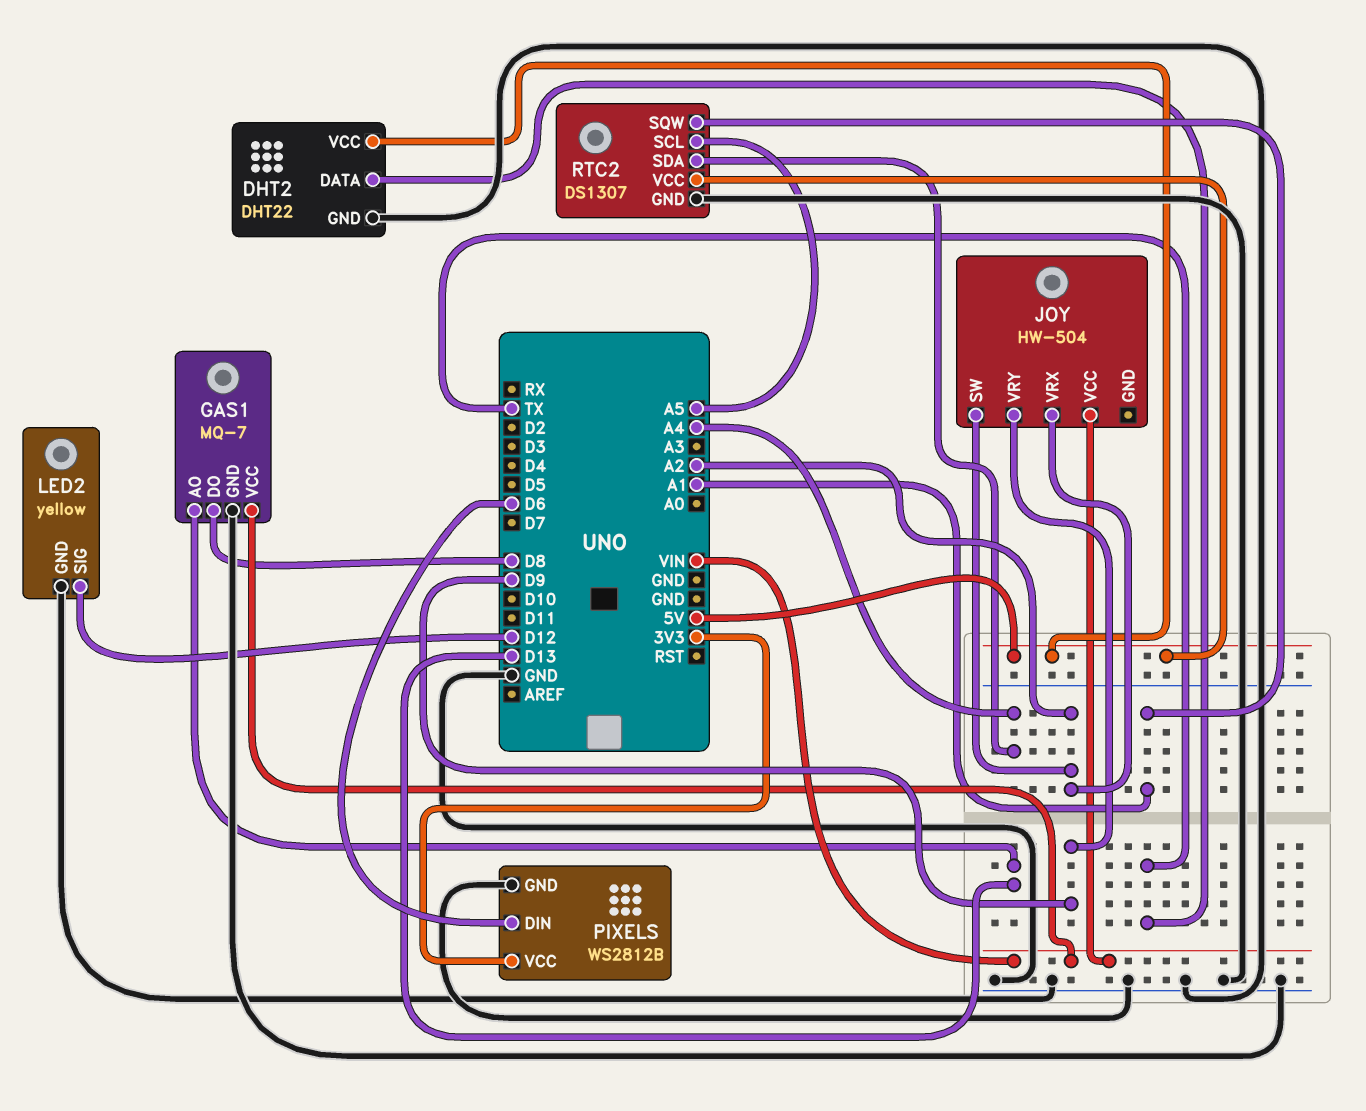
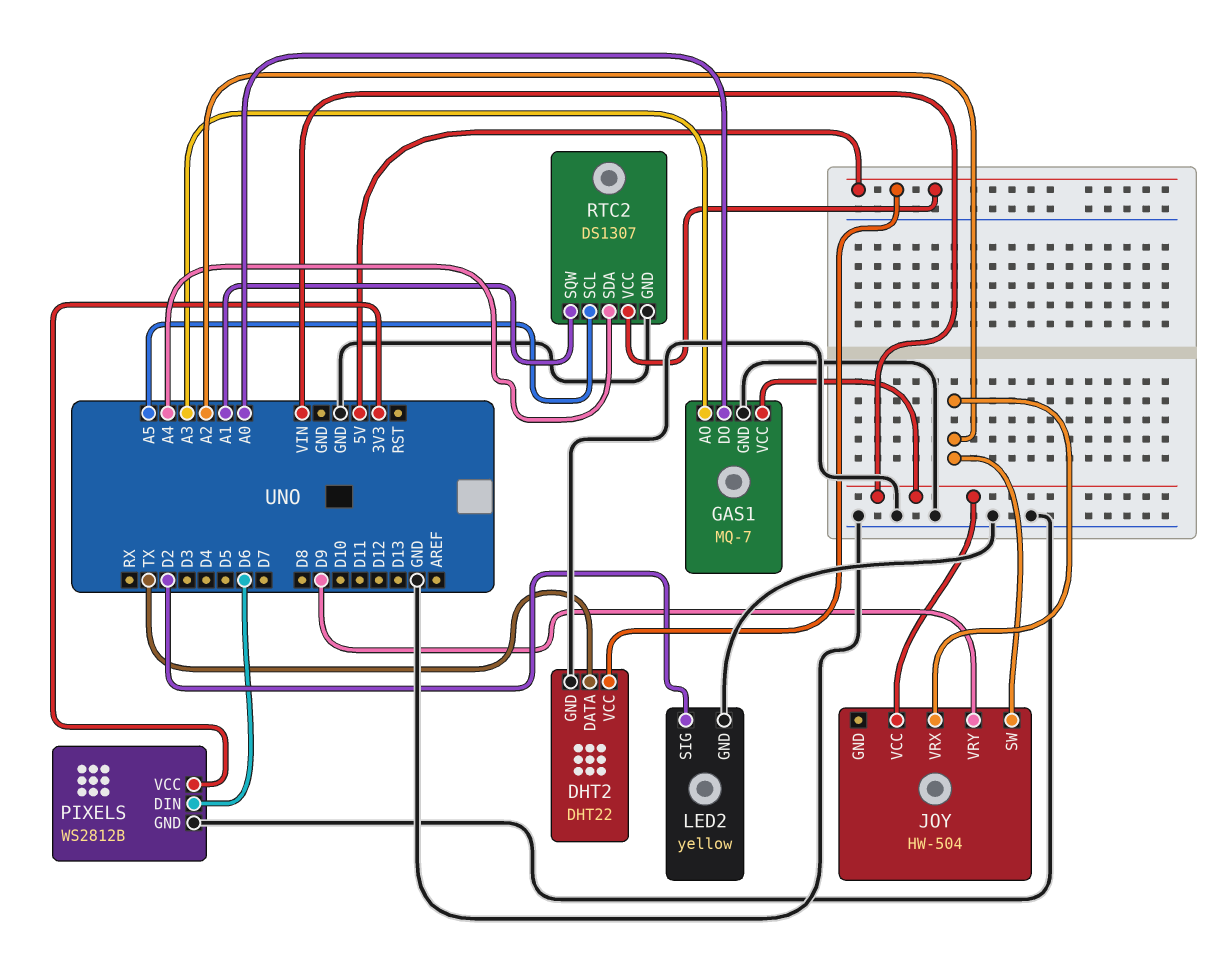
GAS1 pin AO: D13 -> A3
GAS1 pin DO: D8 -> A0
LED2 pin SIG: D12 -> D2

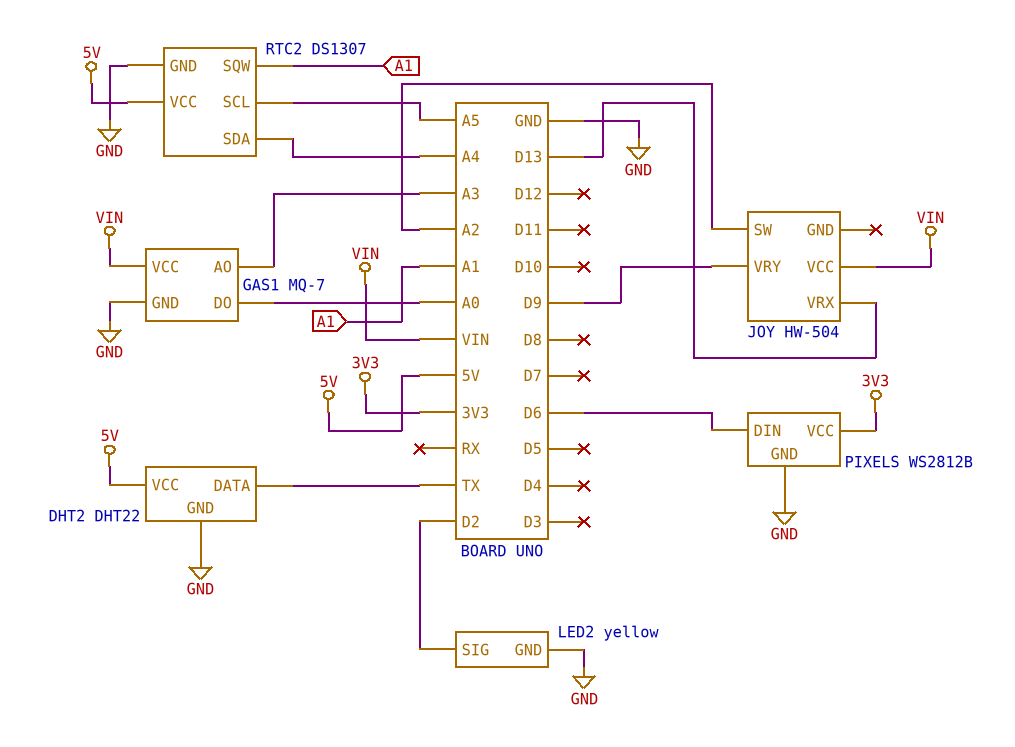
JOY pin VRX: A2 -> D13

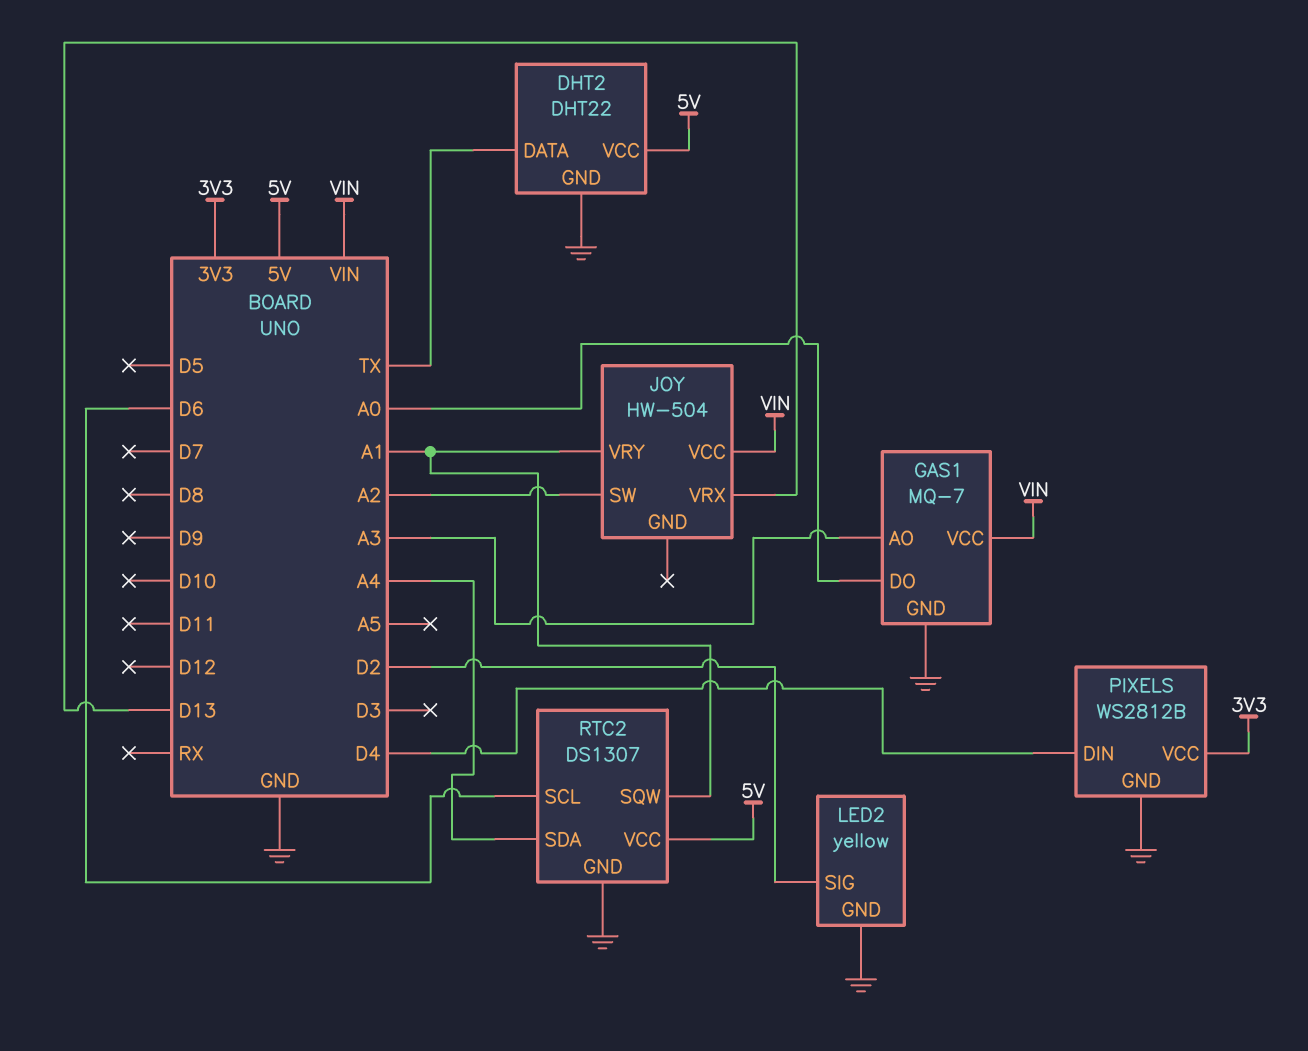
JOY pin VRY: D9 -> A1
PIXELS pin DIN: D6 -> D4
RTC2 pin SCL: A5 -> D6

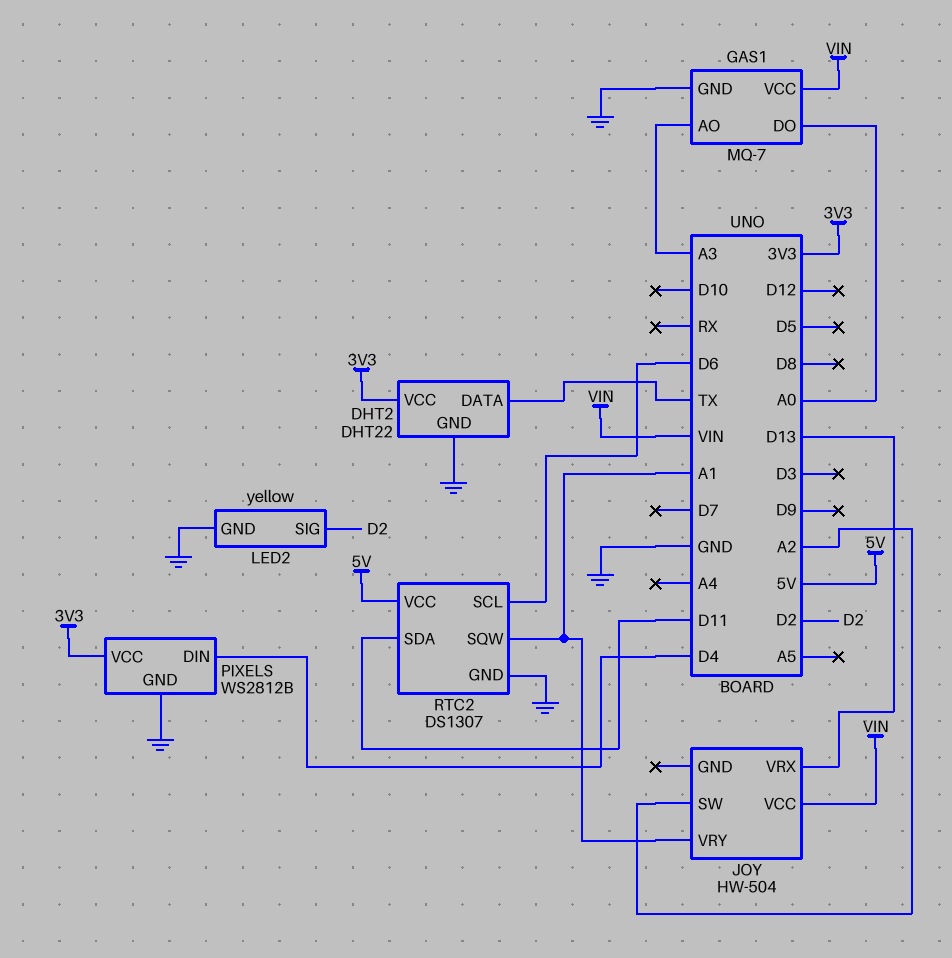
DHT2 pin VCC: 5V -> 3V3
RTC2 pin SDA: A4 -> D11

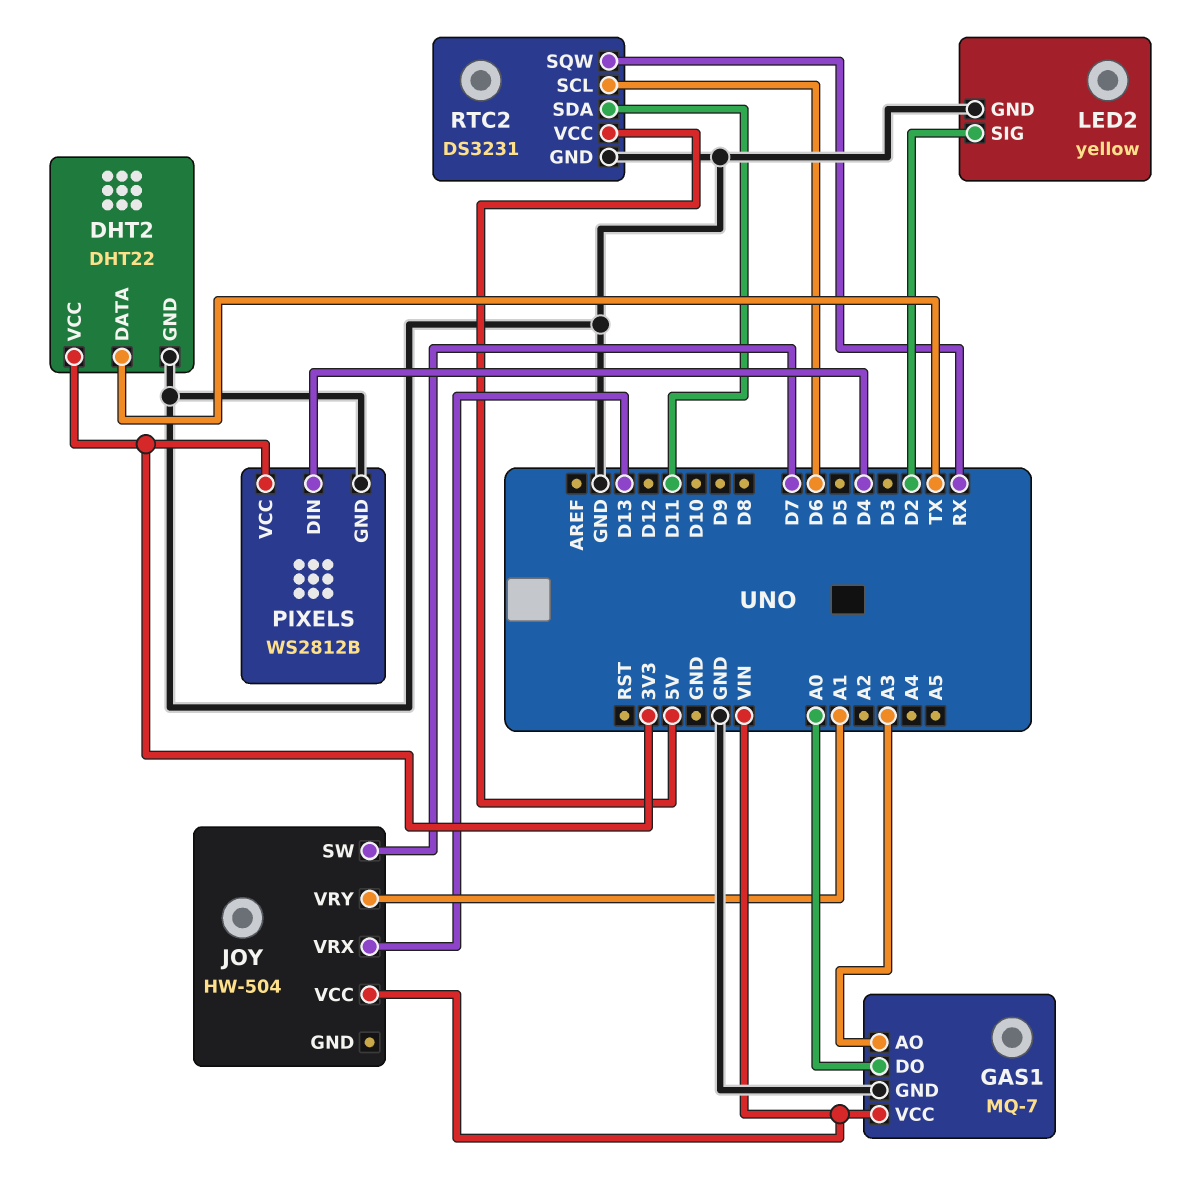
JOY pin SW: A2 -> D7
RTC2: DS1307 -> DS3231
RTC2 pin SQW: A1 -> RX

